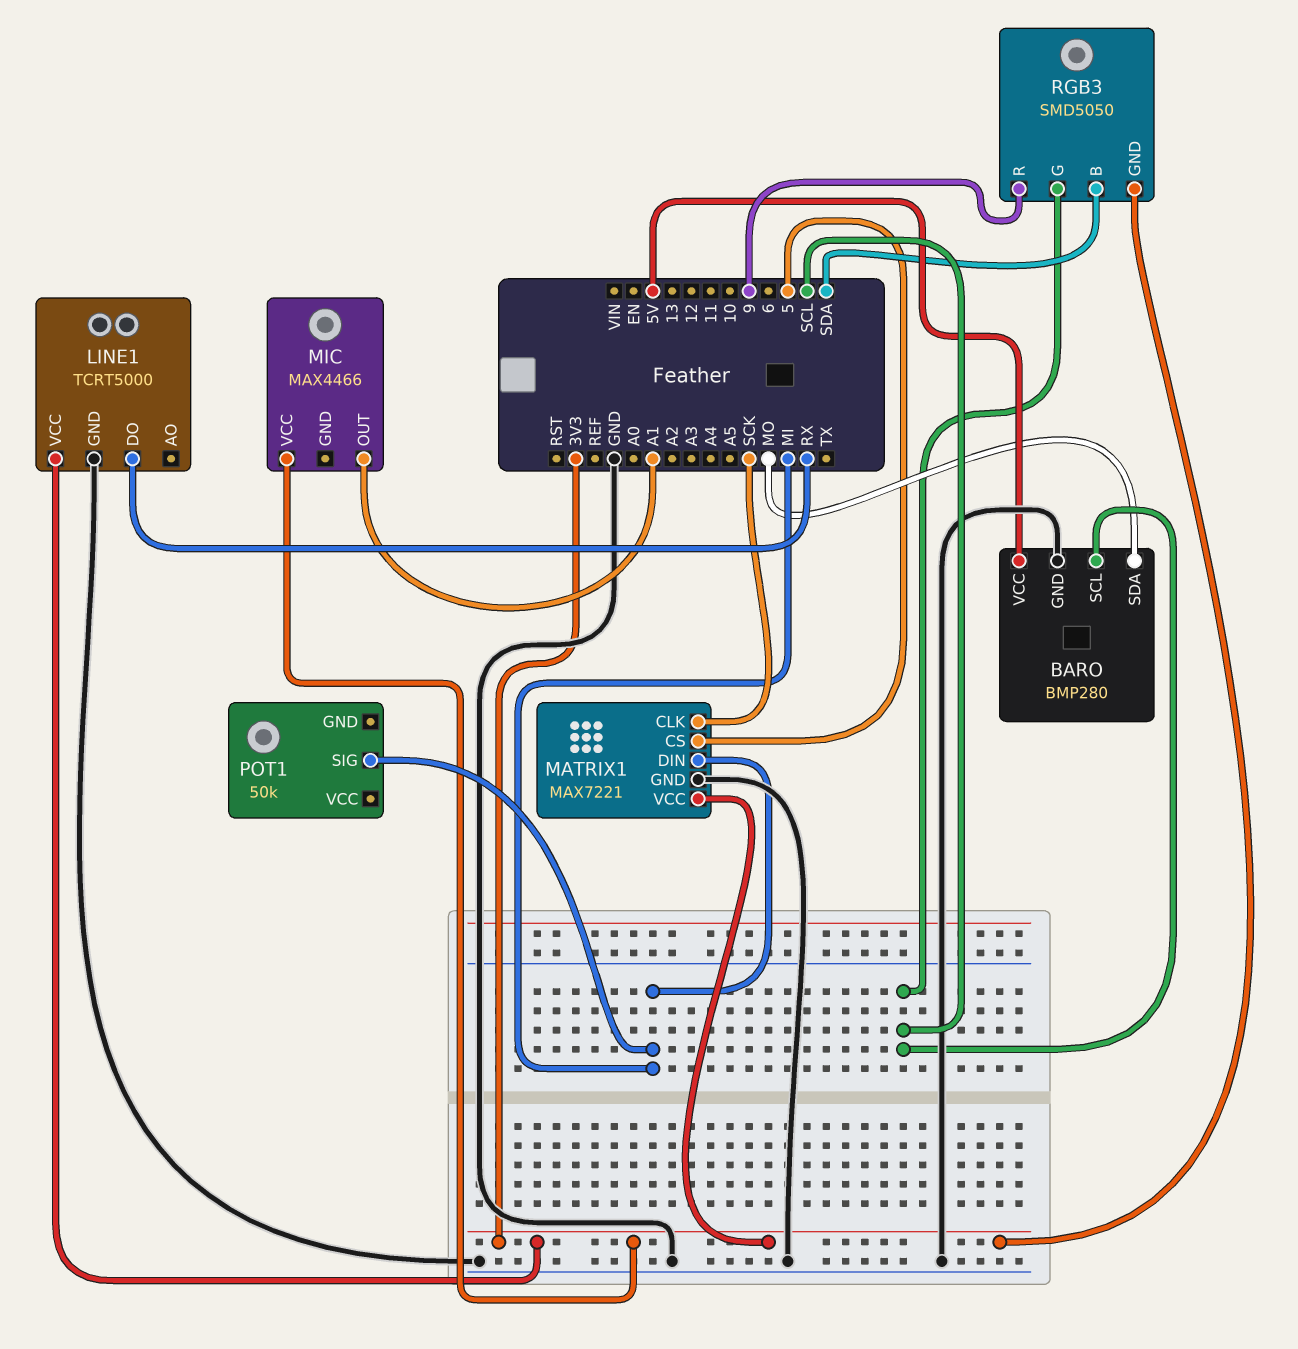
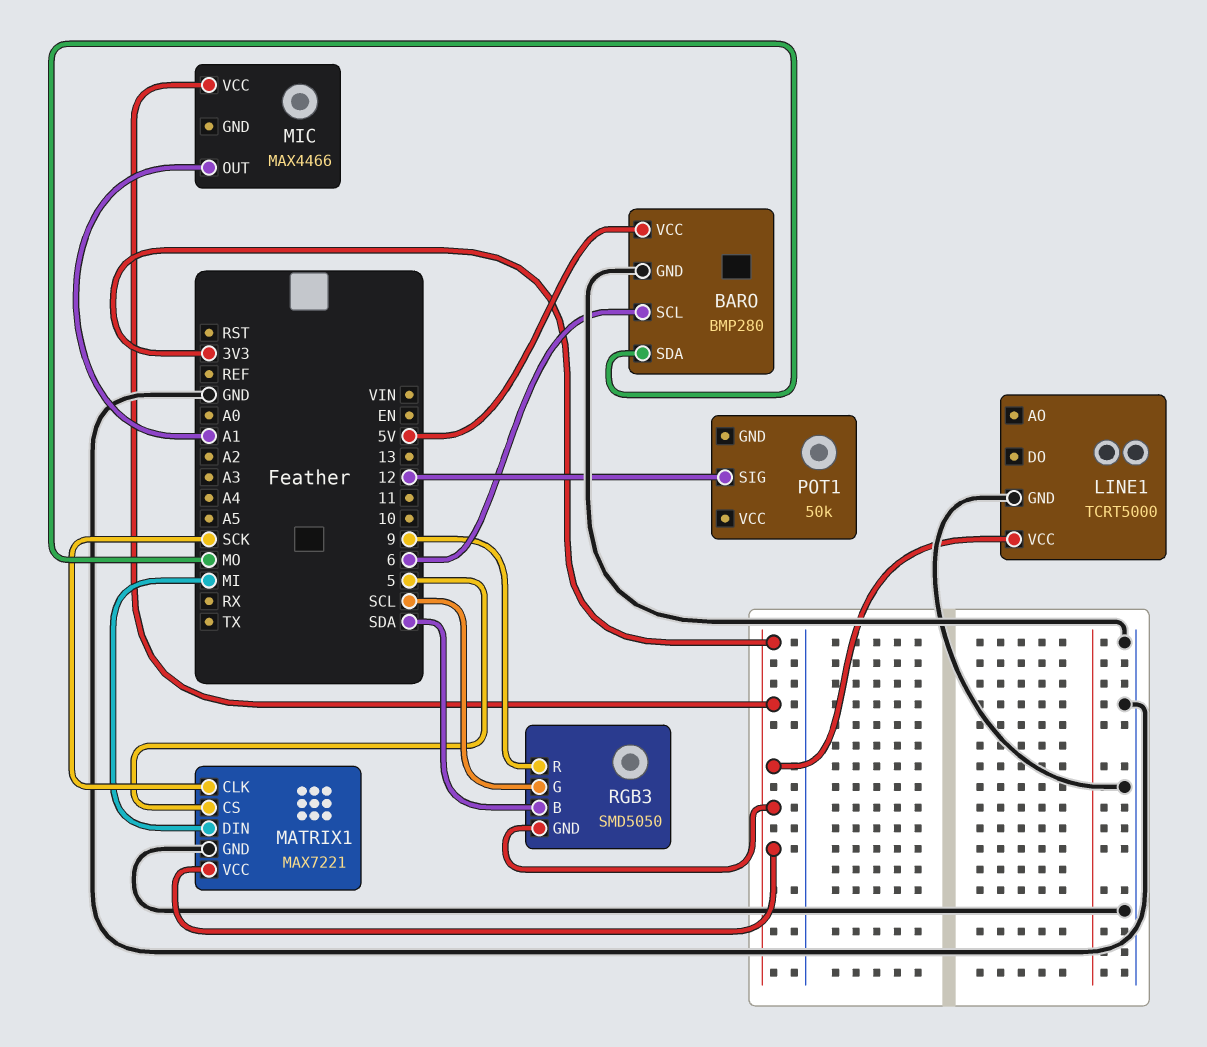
BARO pin SCL: SCL -> 6
LINE1 pin DO: RX -> none
POT1 pin SIG: MI -> 12

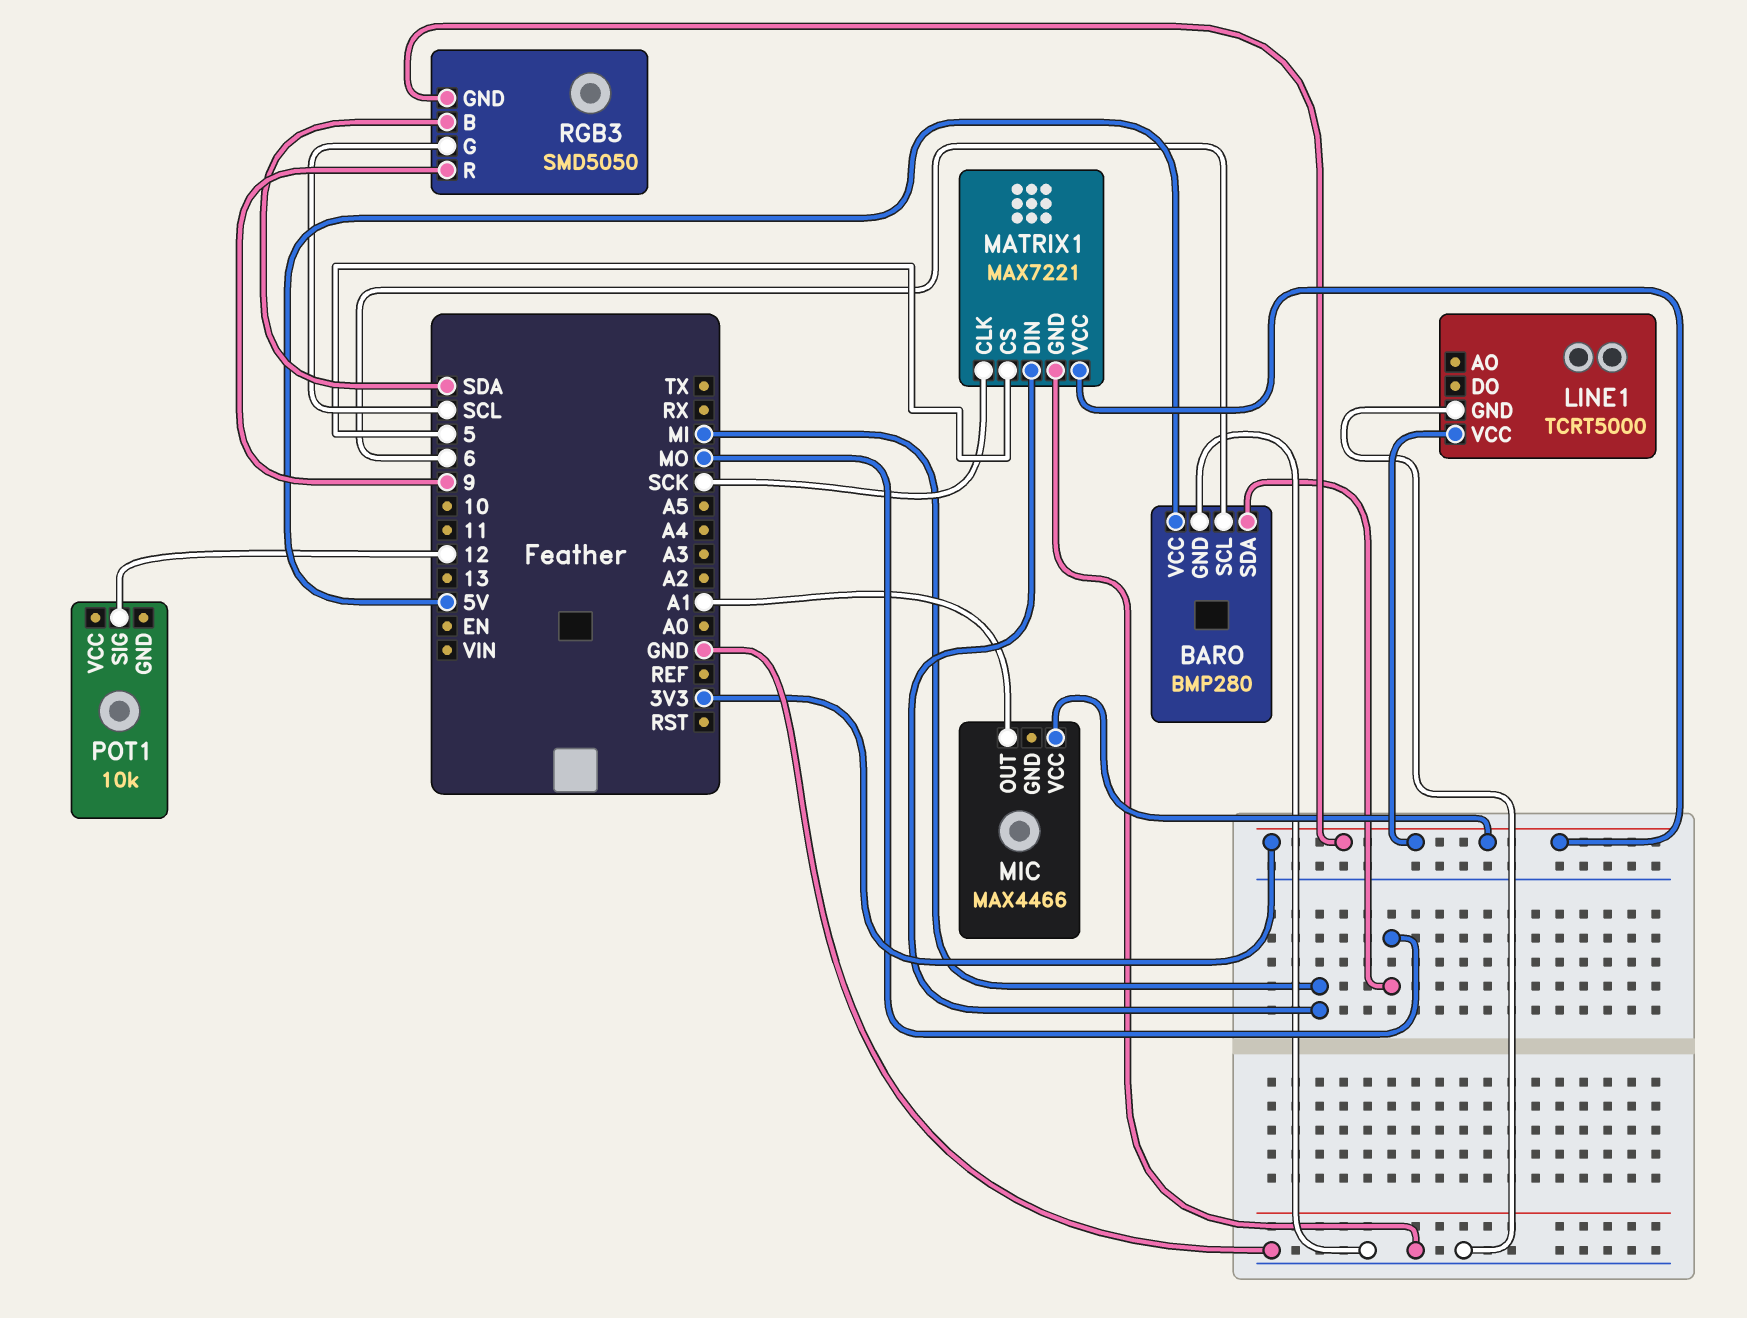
POT1: 50k -> 10k

